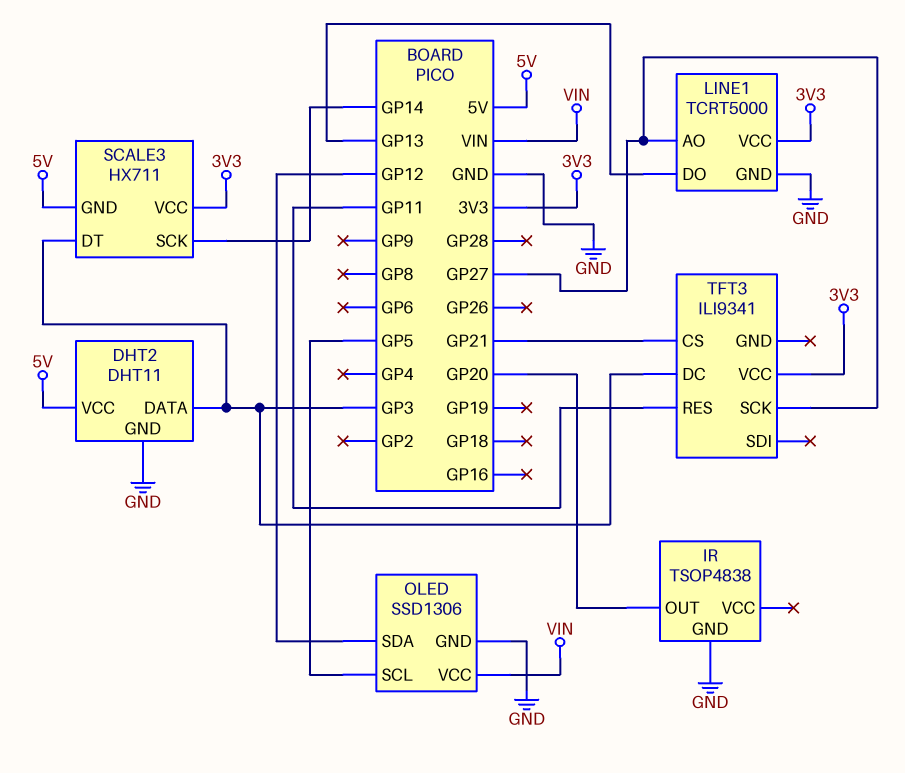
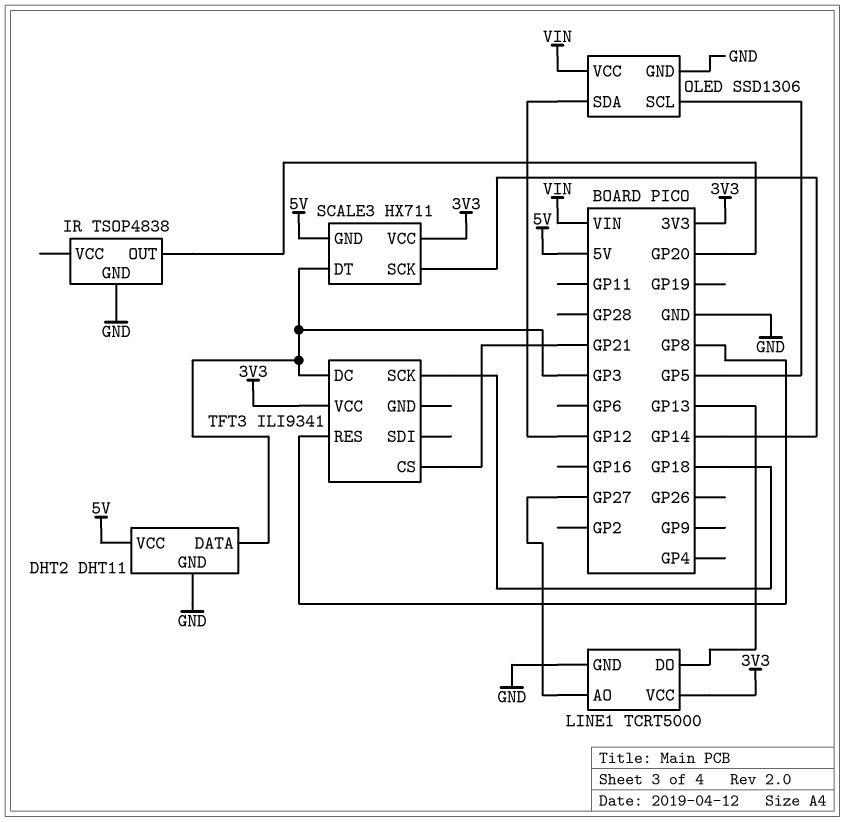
TFT3 pin RES: GP11 -> GP8
TFT3 pin SCK: GP27 -> GP18

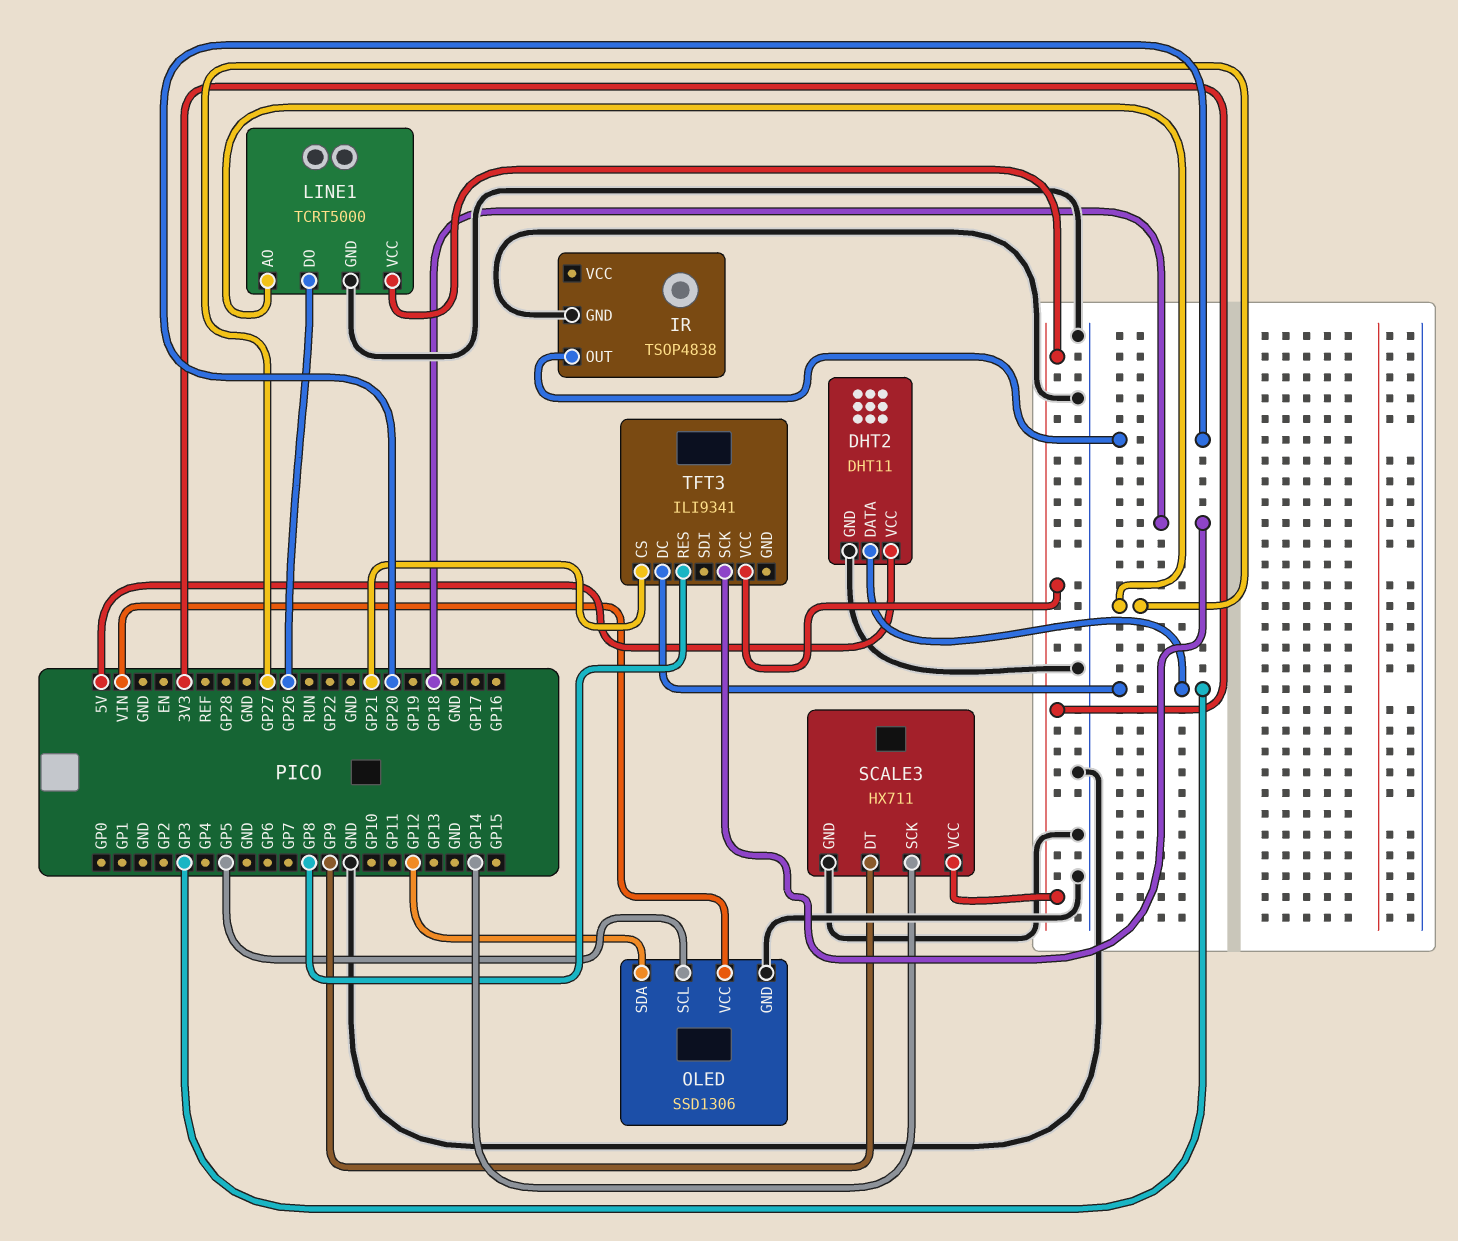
LINE1 pin DO: GP13 -> GP26
SCALE3 pin DT: GP3 -> GP9
SCALE3 pin GND: 5V -> GND

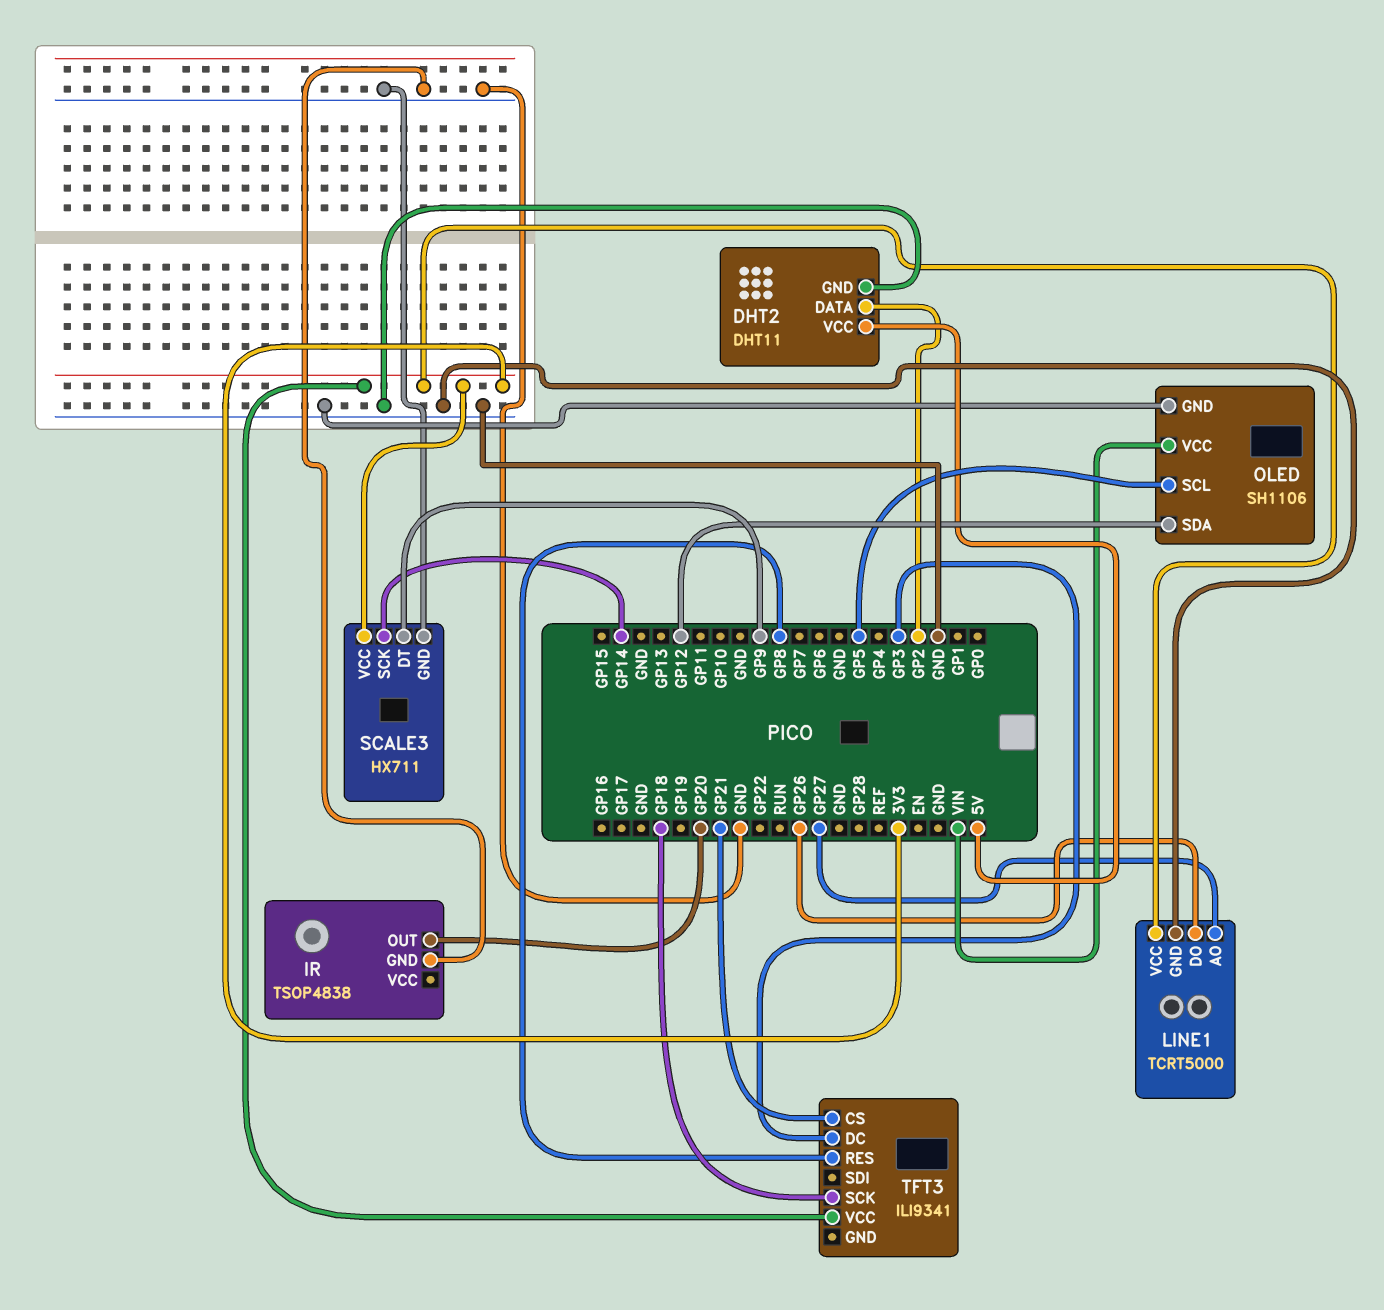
DHT2 pin DATA: GP3 -> GP2
OLED: SSD1306 -> SH1106

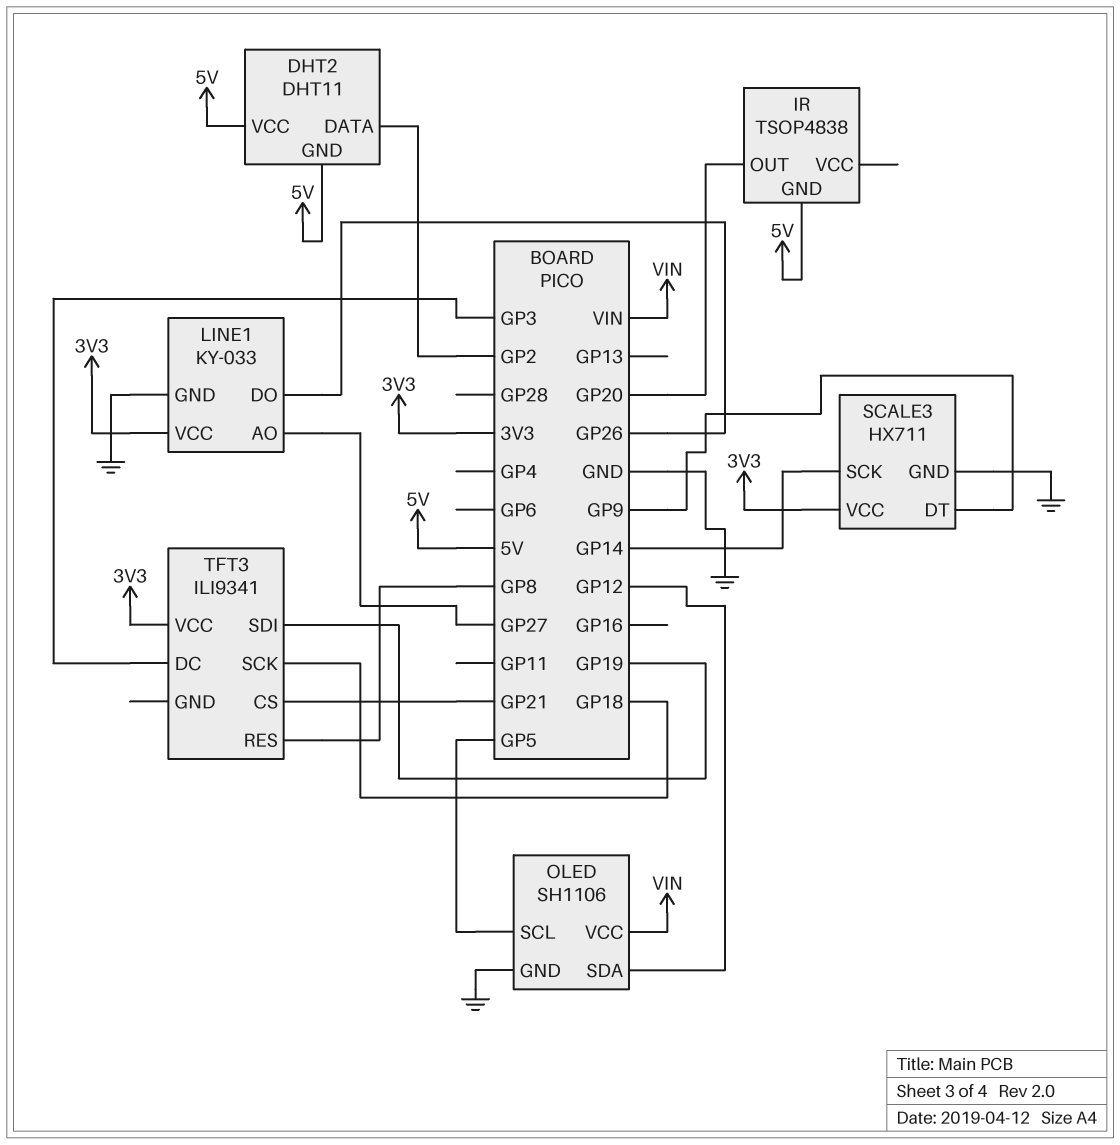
DHT2 pin GND: GND -> 5V
IR pin GND: GND -> 5V
LINE1: TCRT5000 -> KY-033
TFT3 pin SDI: none -> GP19

